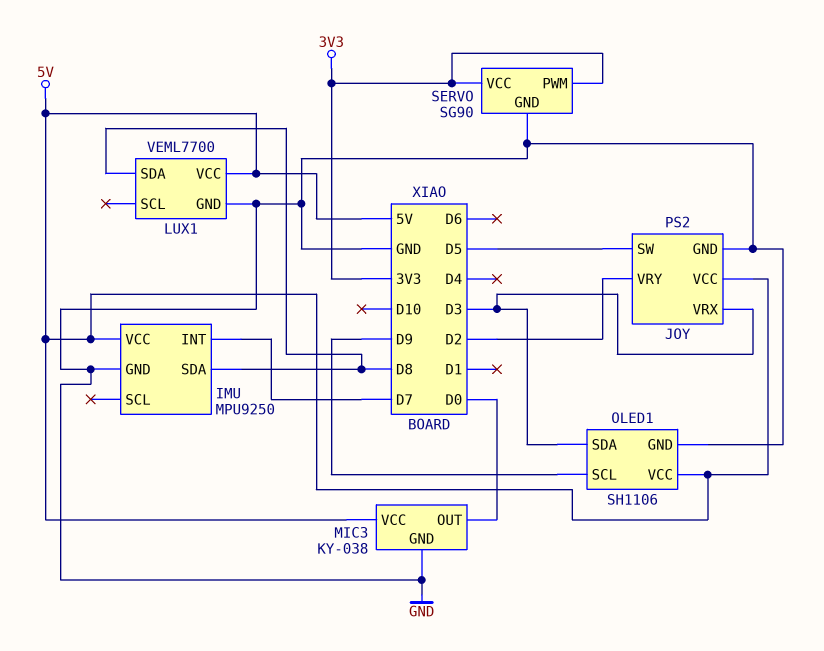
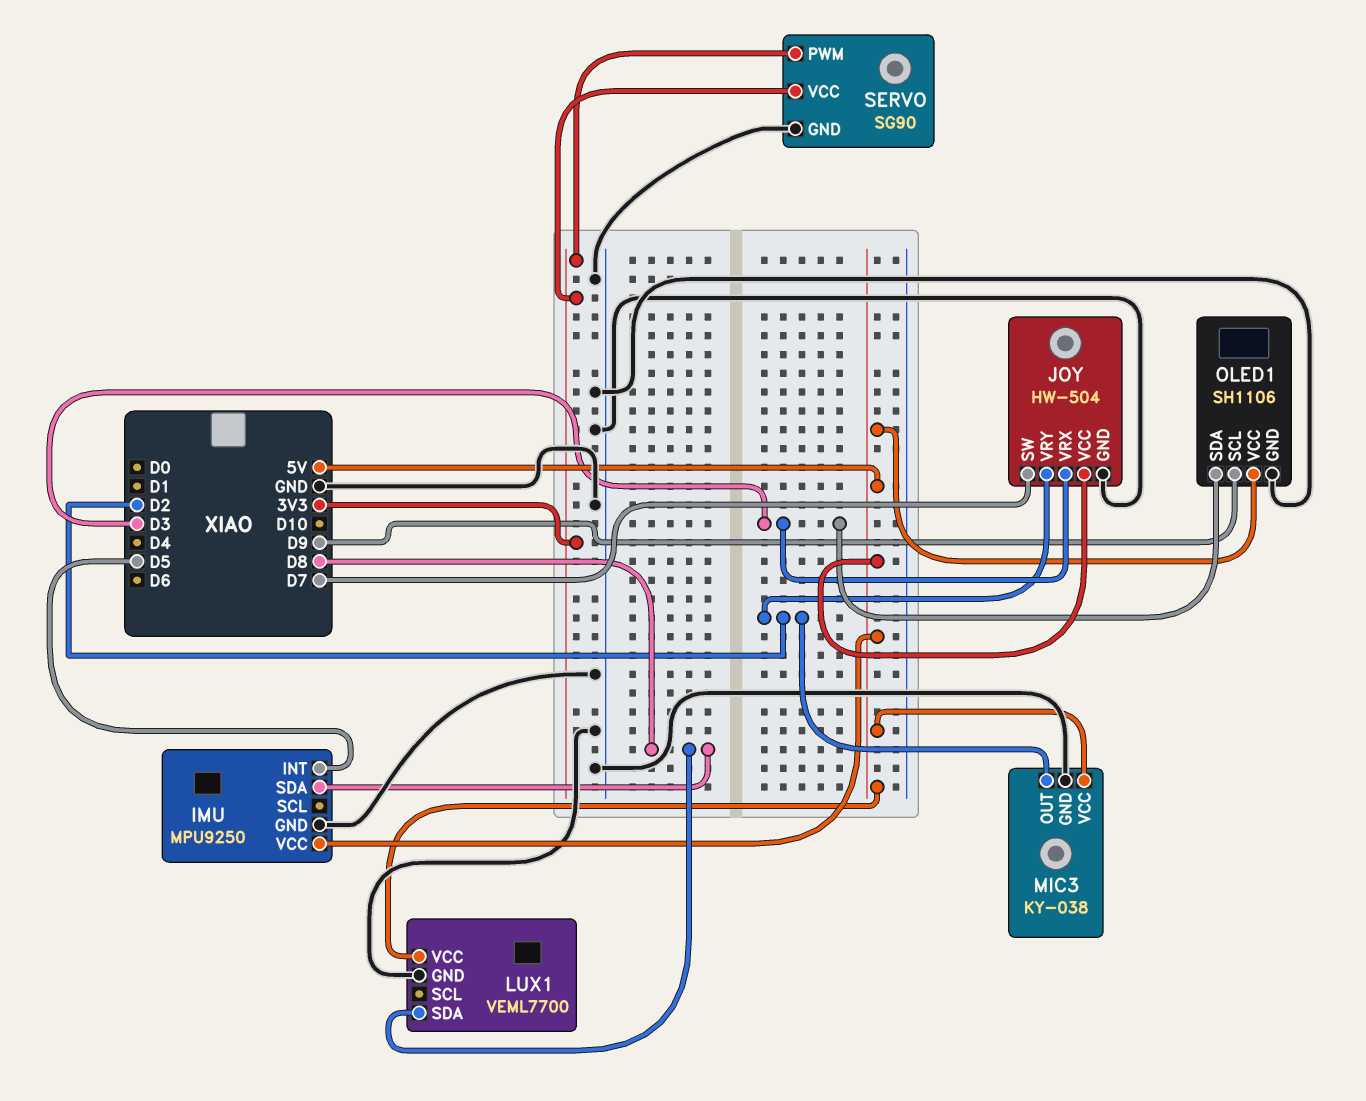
IMU pin INT: D7 -> D5
JOY: PS2 -> HW-504
JOY pin SW: D5 -> D7
MIC3 pin OUT: D0 -> D2

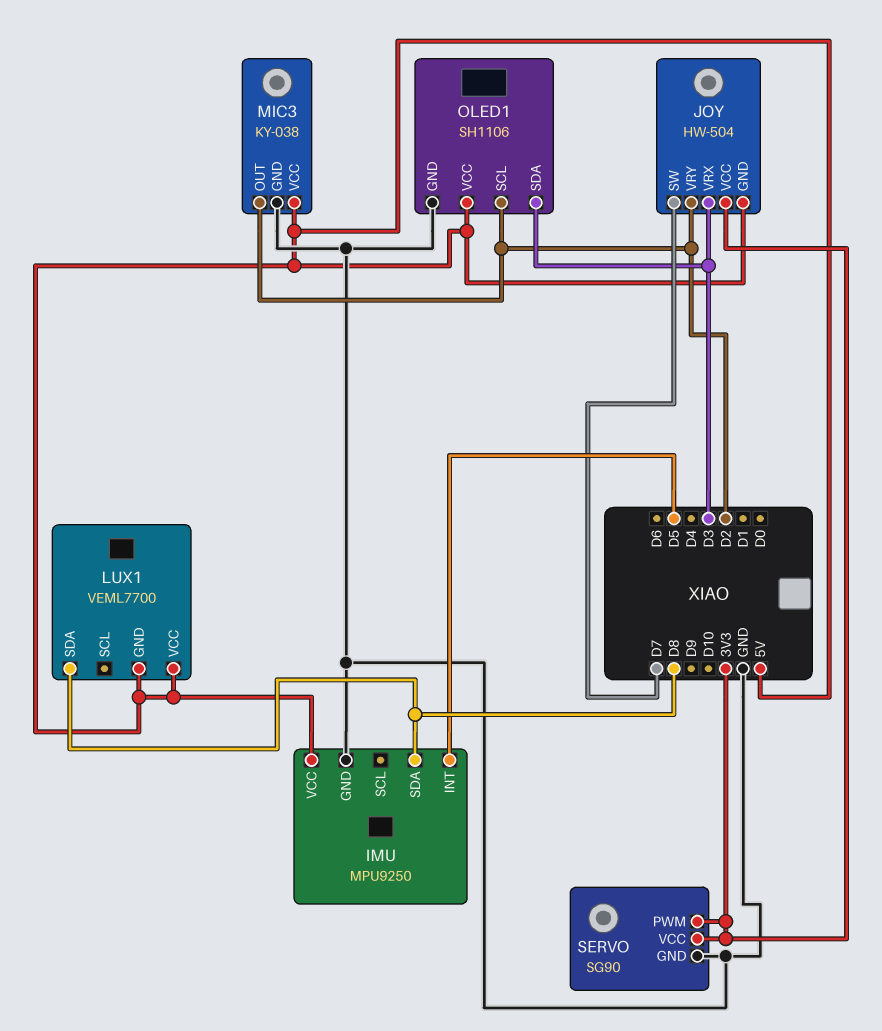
JOY pin GND: GND -> 5V
JOY pin VCC: 5V -> 3V3
LUX1 pin GND: GND -> 5V
OLED1 pin SCL: D9 -> D2

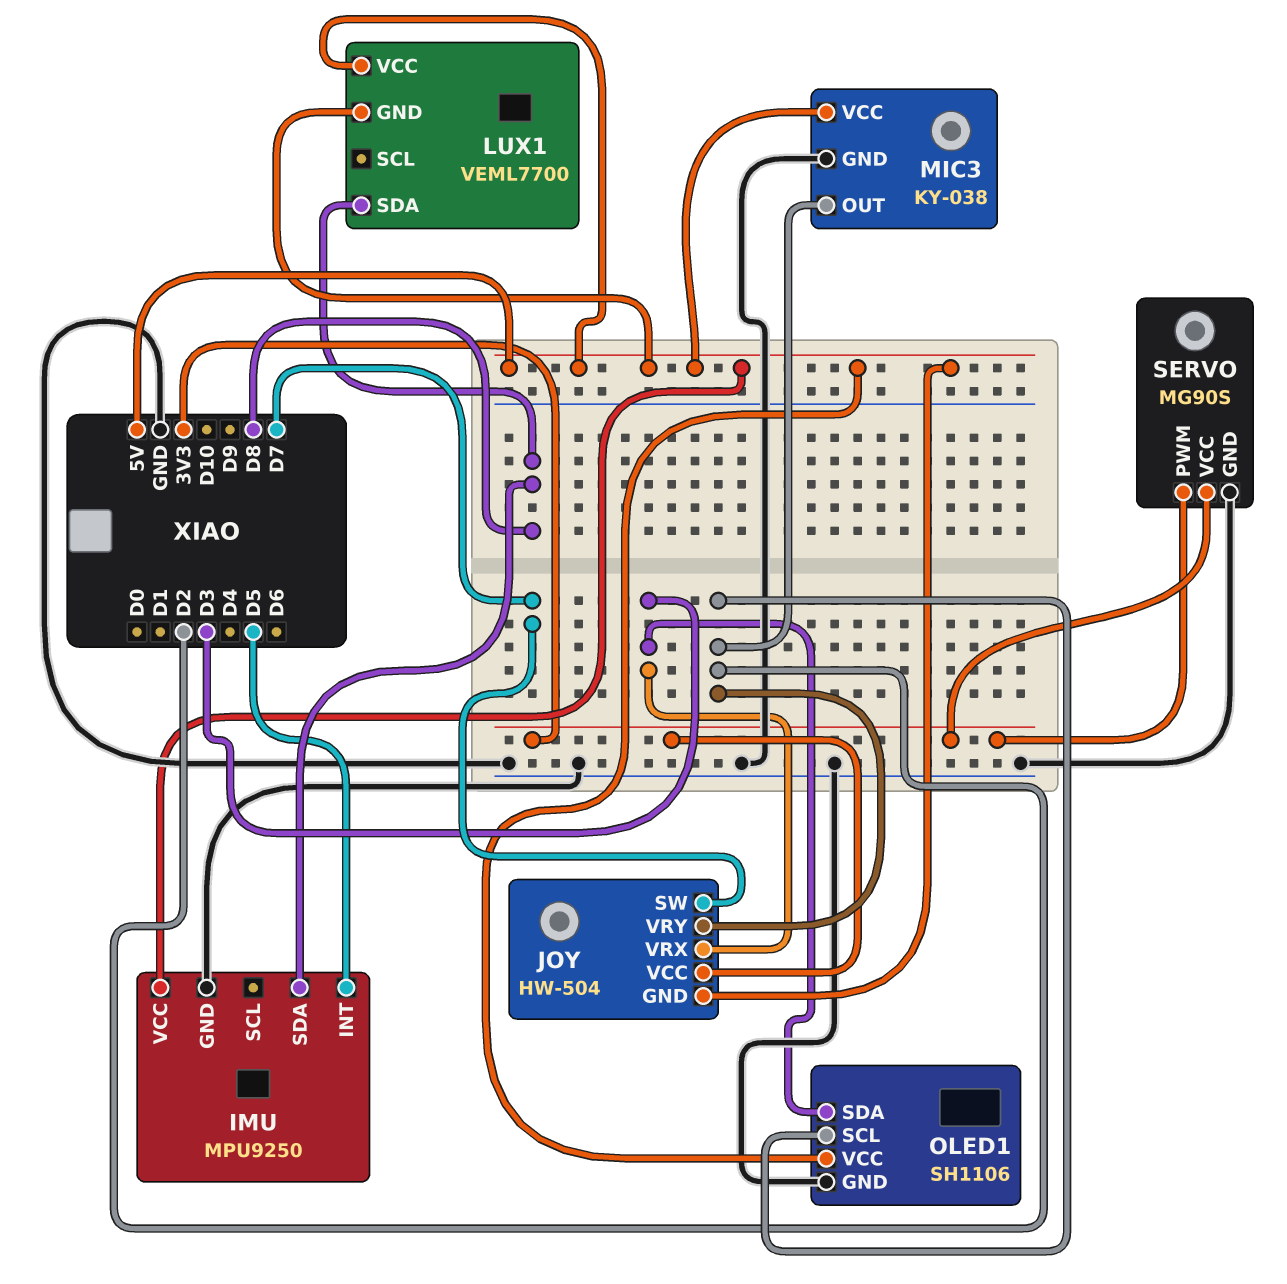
SERVO: SG90 -> MG90S

